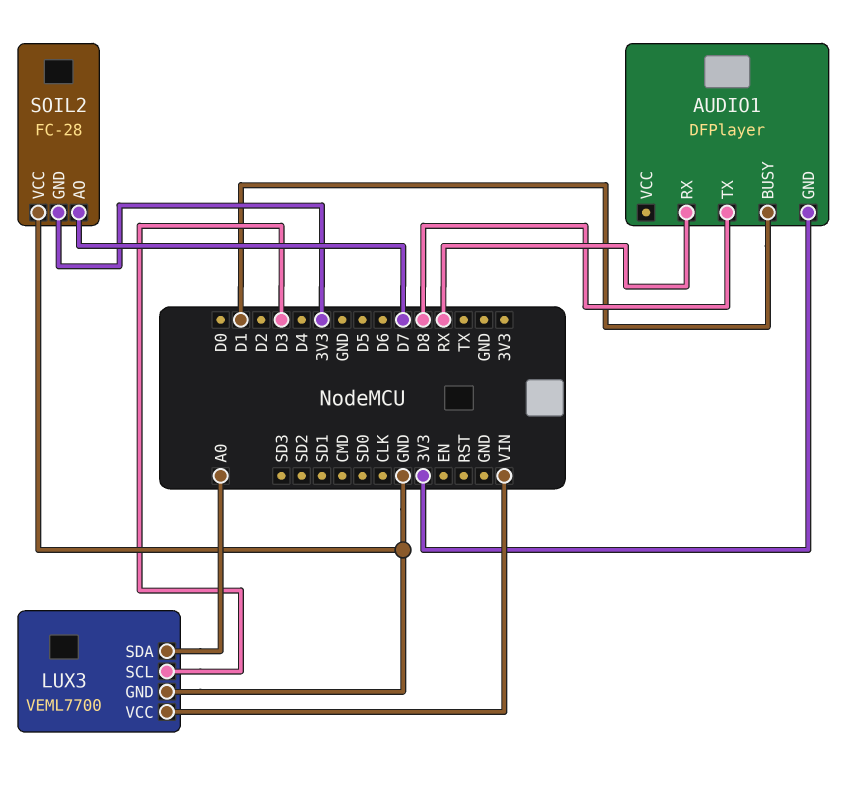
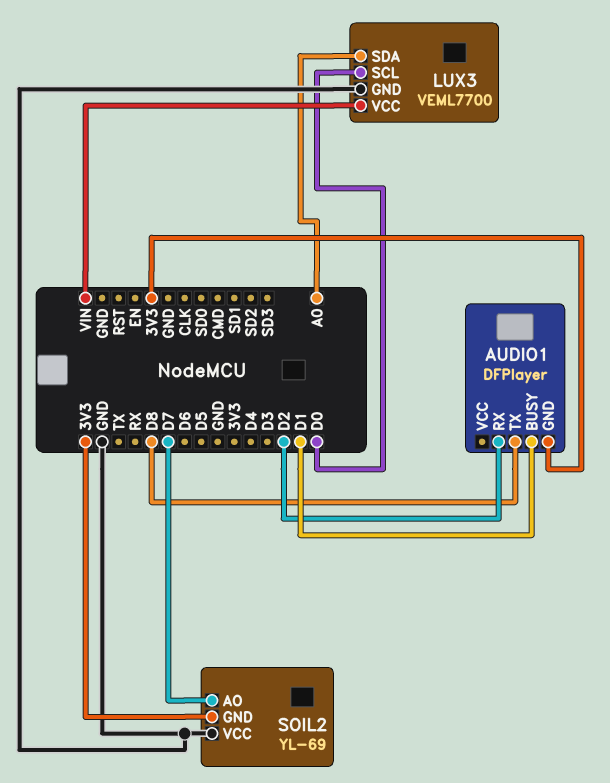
AUDIO1 pin RX: RX -> D2
LUX3 pin SCL: D3 -> D0
SOIL2: FC-28 -> YL-69

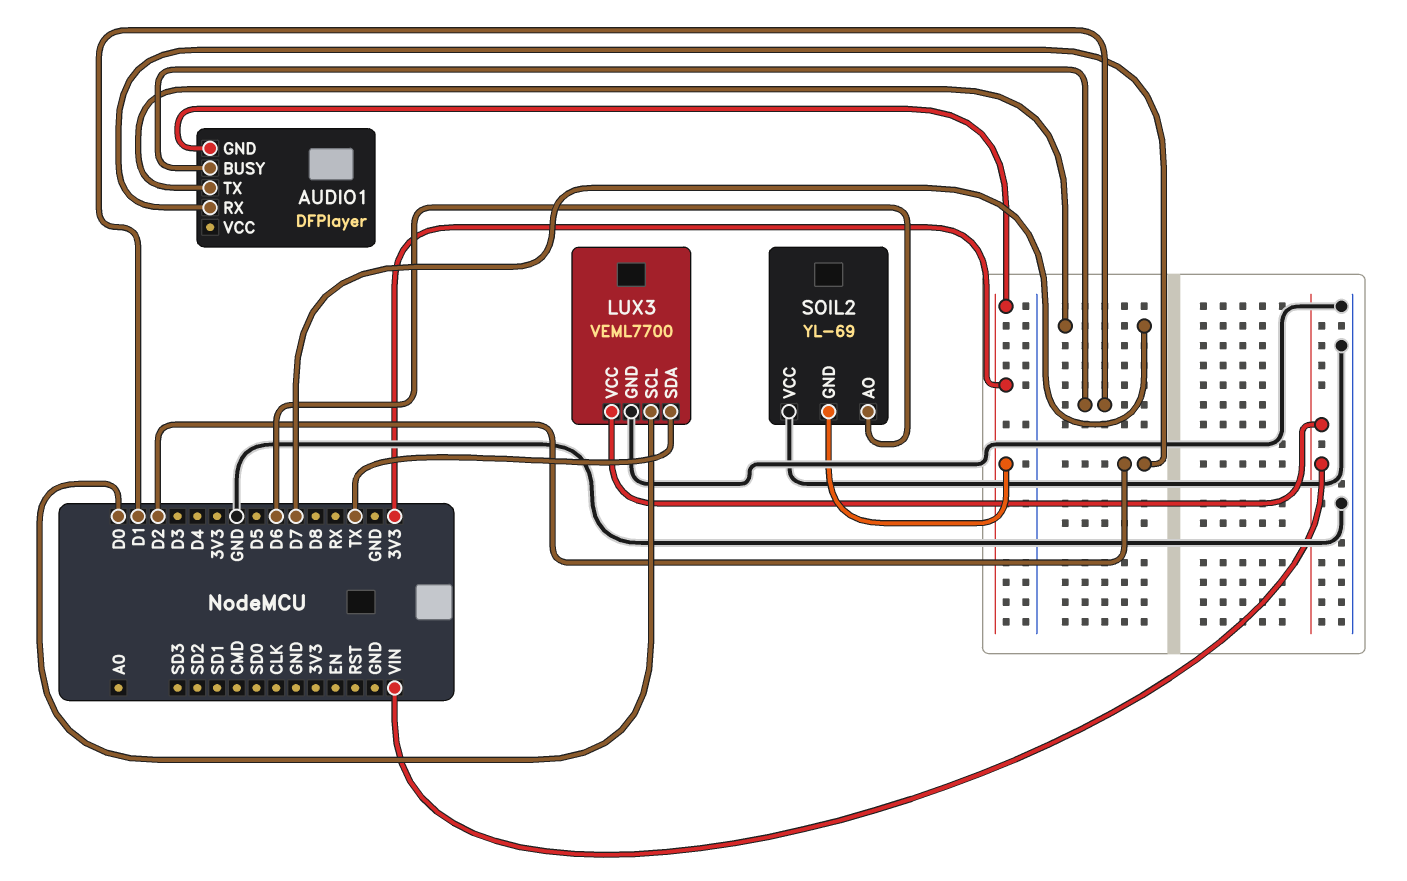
AUDIO1 pin TX: D8 -> D7
LUX3 pin SDA: A0 -> TX
SOIL2 pin AO: D7 -> D6

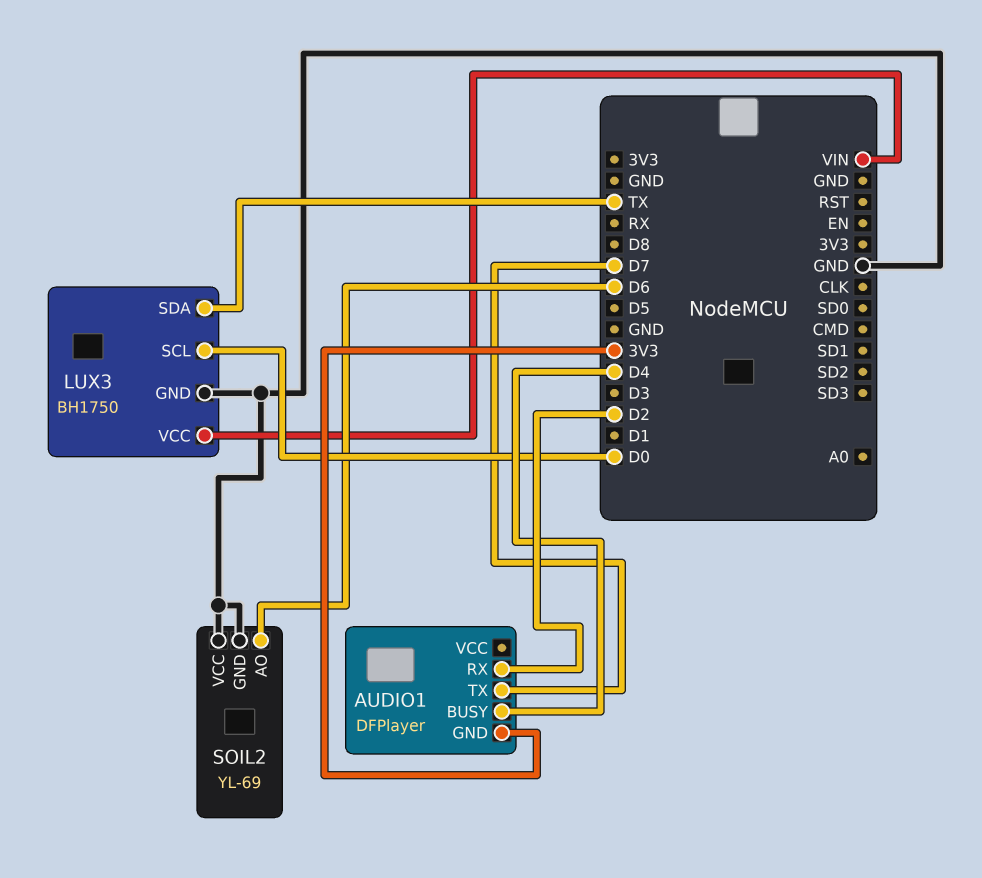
AUDIO1 pin BUSY: D1 -> D4
LUX3: VEML7700 -> BH1750
SOIL2 pin GND: 3V3 -> GND

